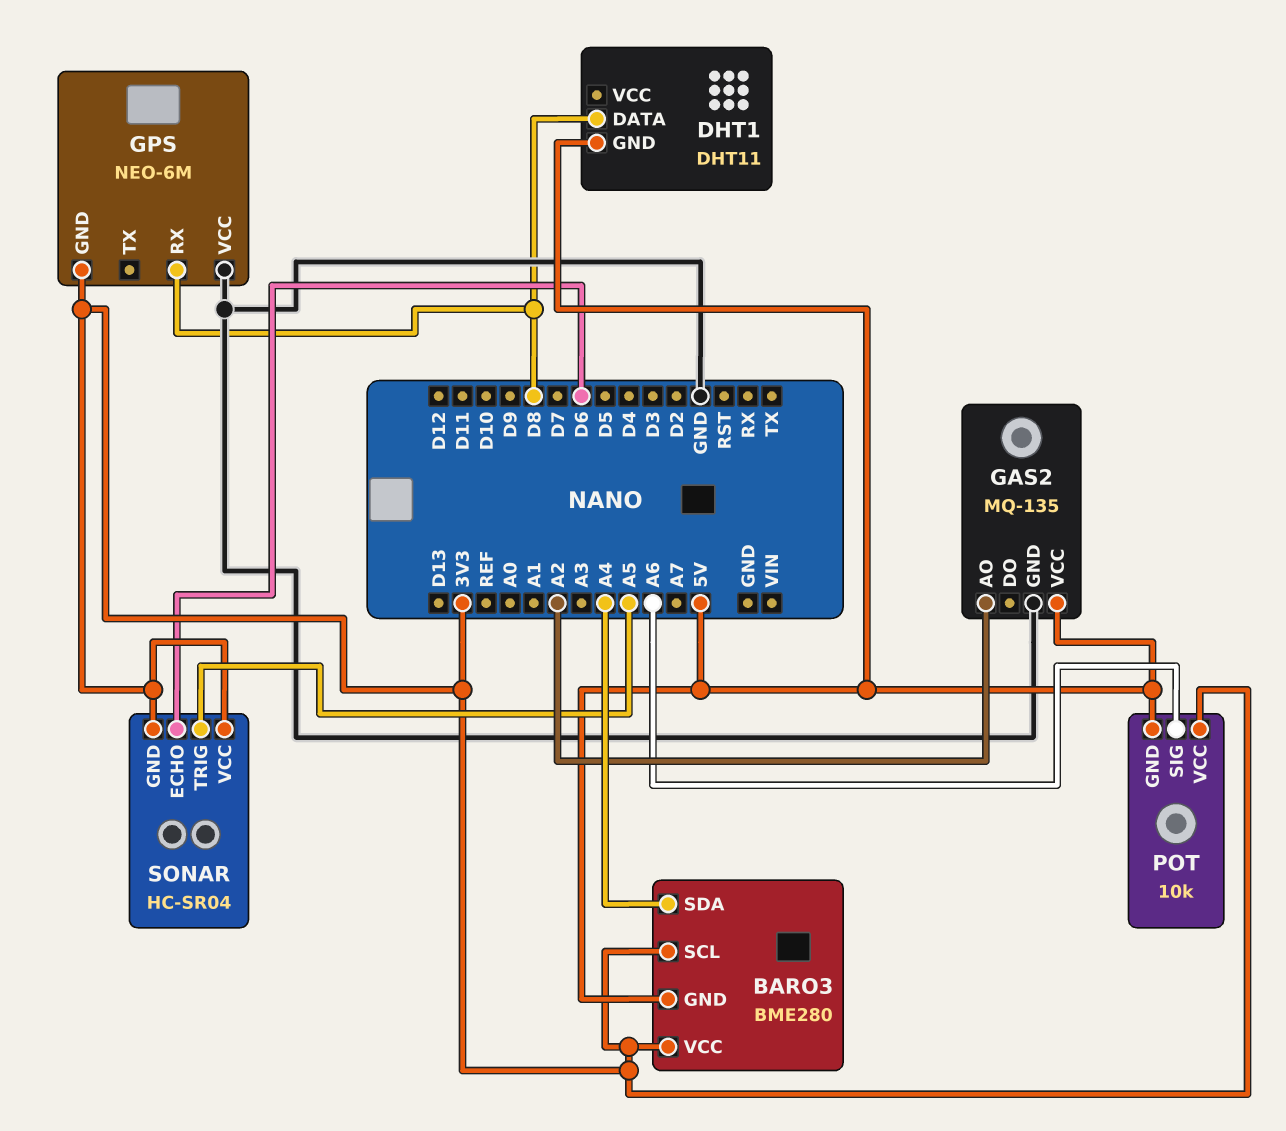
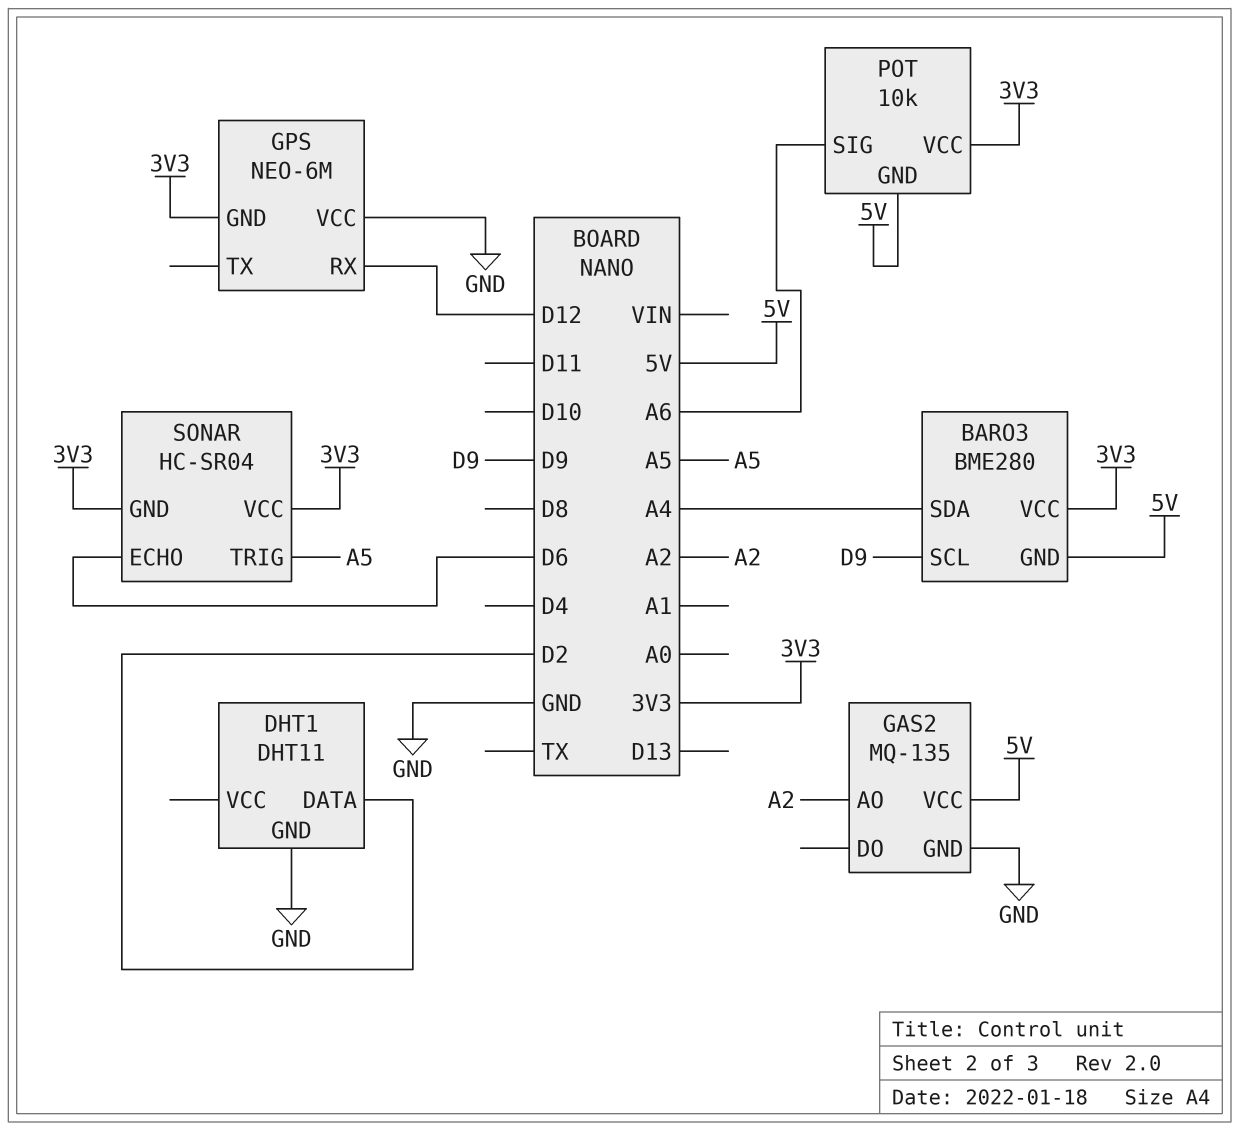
BARO3 pin SCL: 3V3 -> D9
DHT1 pin DATA: D8 -> D2
DHT1 pin GND: 5V -> GND
GPS pin RX: D8 -> D12

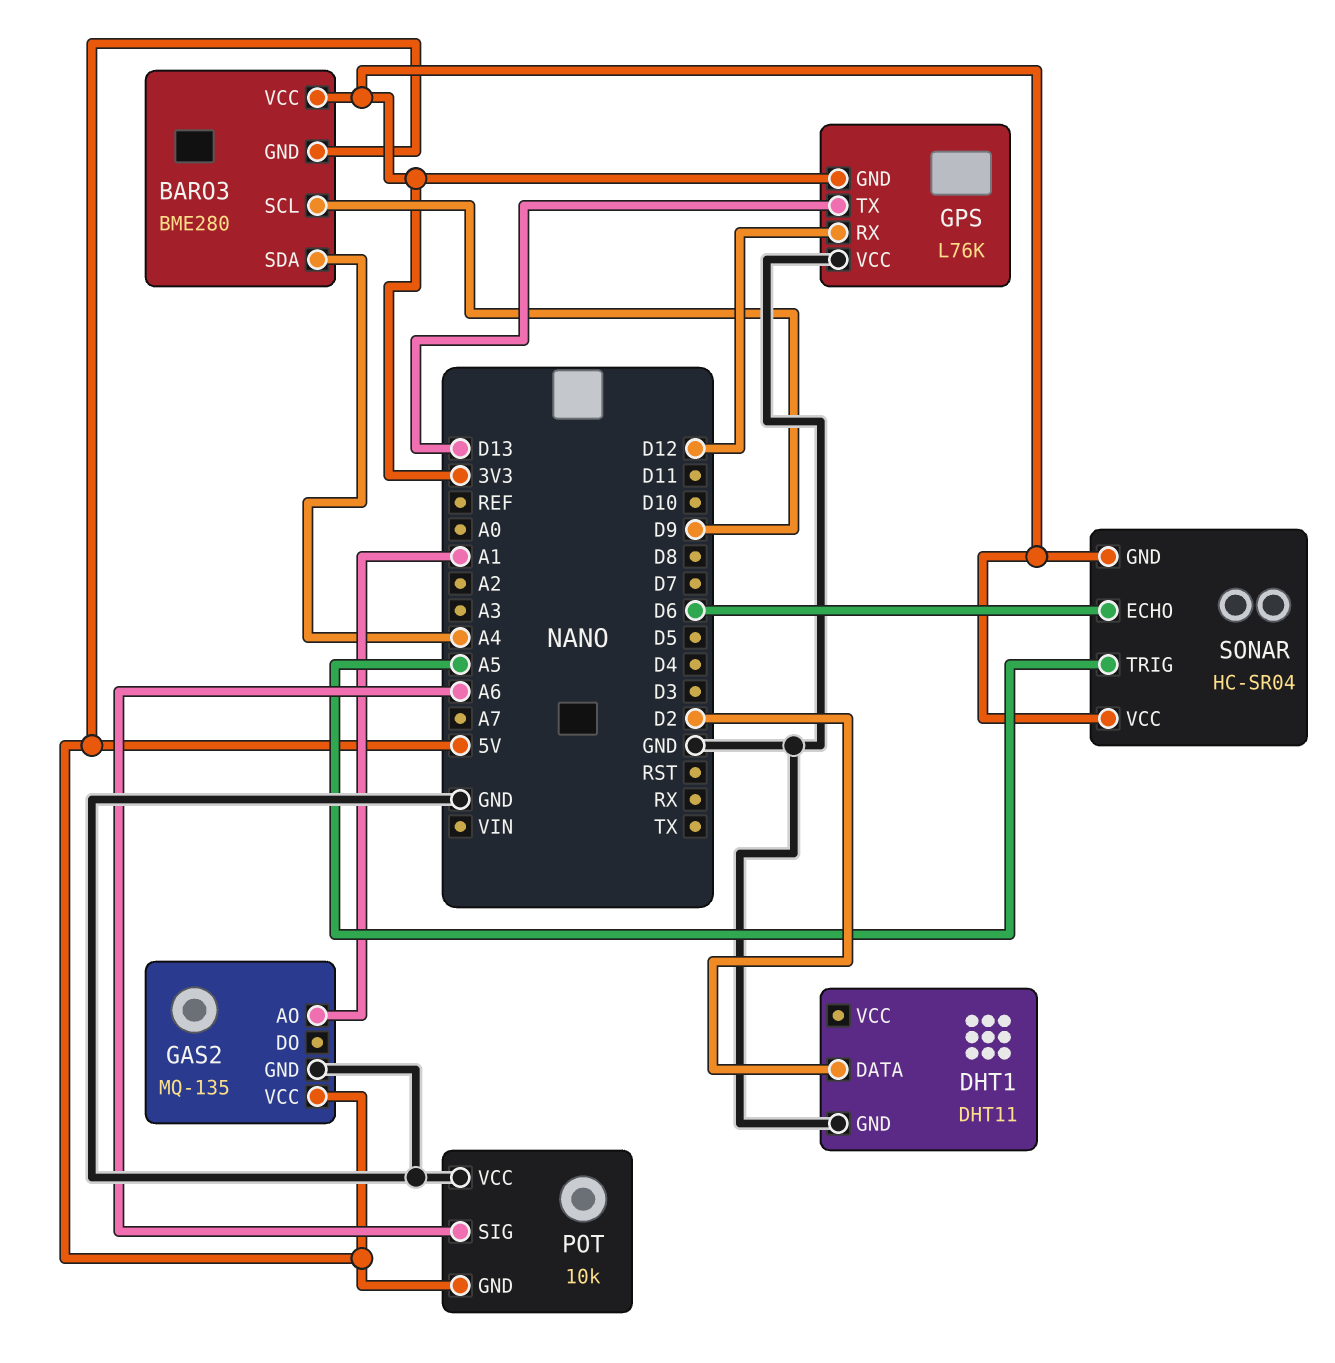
GAS2 pin AO: A2 -> A1
GPS: NEO-6M -> L76K
GPS pin TX: none -> D13
POT pin VCC: 3V3 -> GND

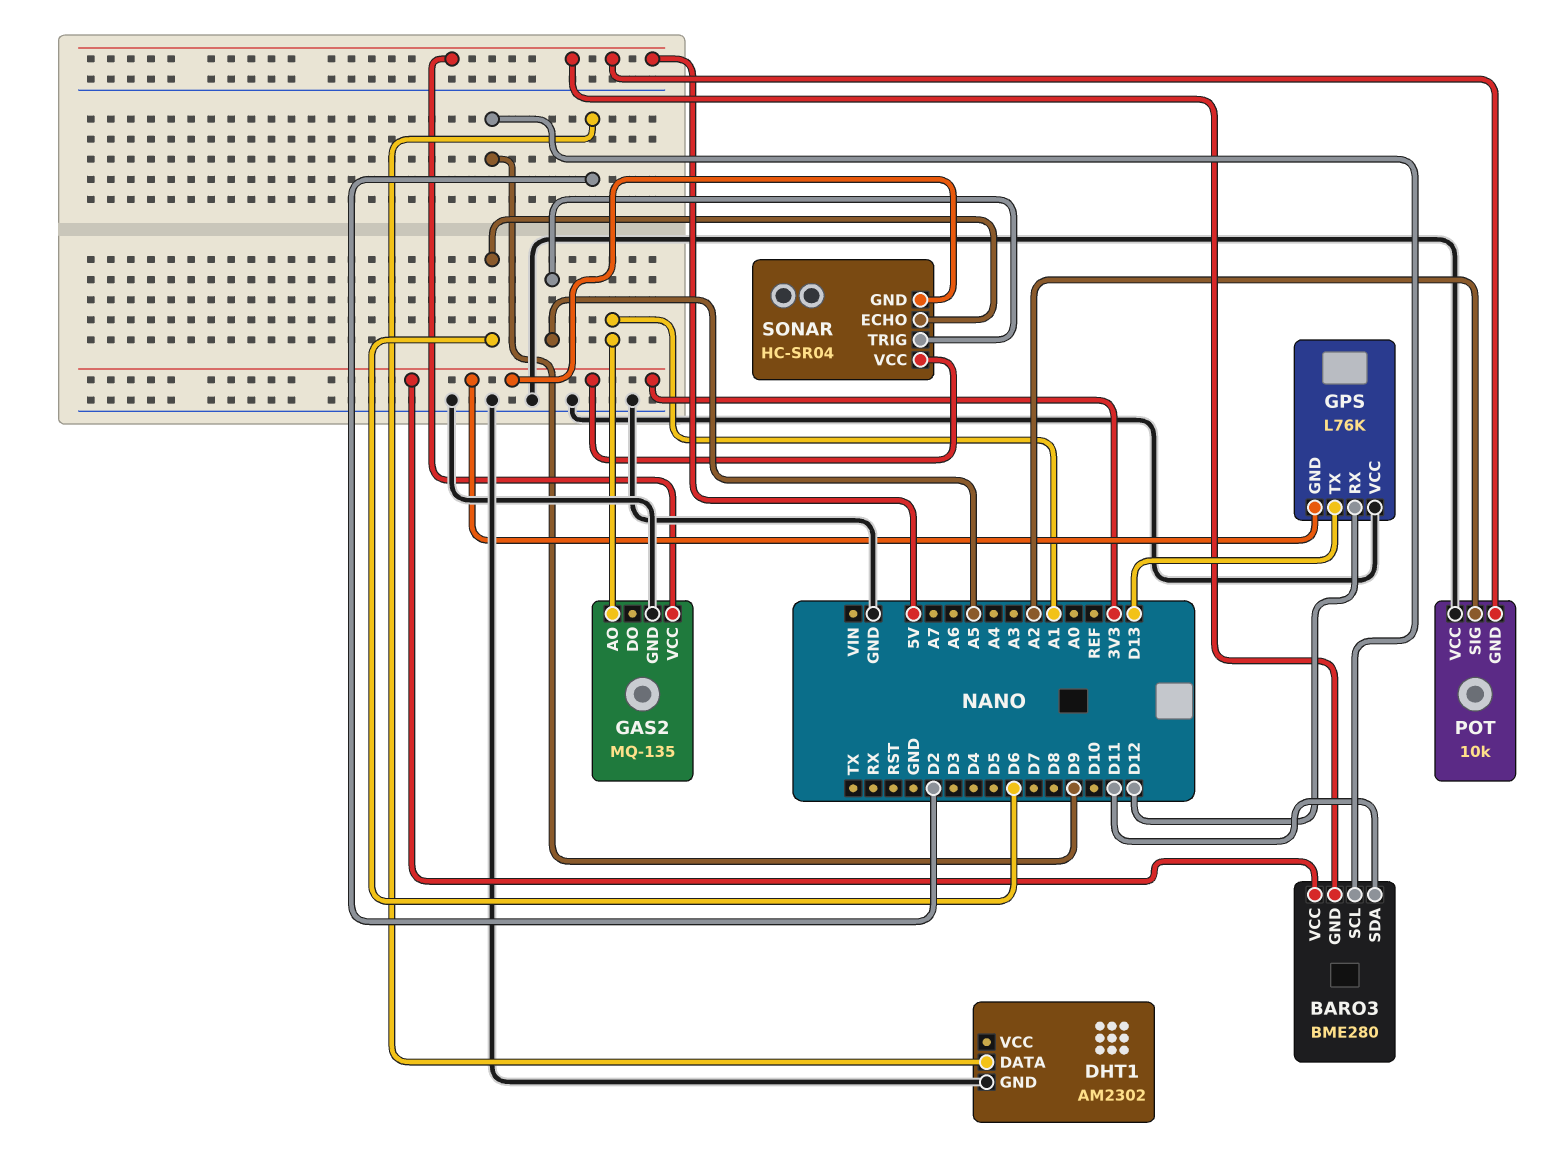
BARO3 pin SDA: A4 -> D11
DHT1: DHT11 -> AM2302
POT pin SIG: A6 -> A2

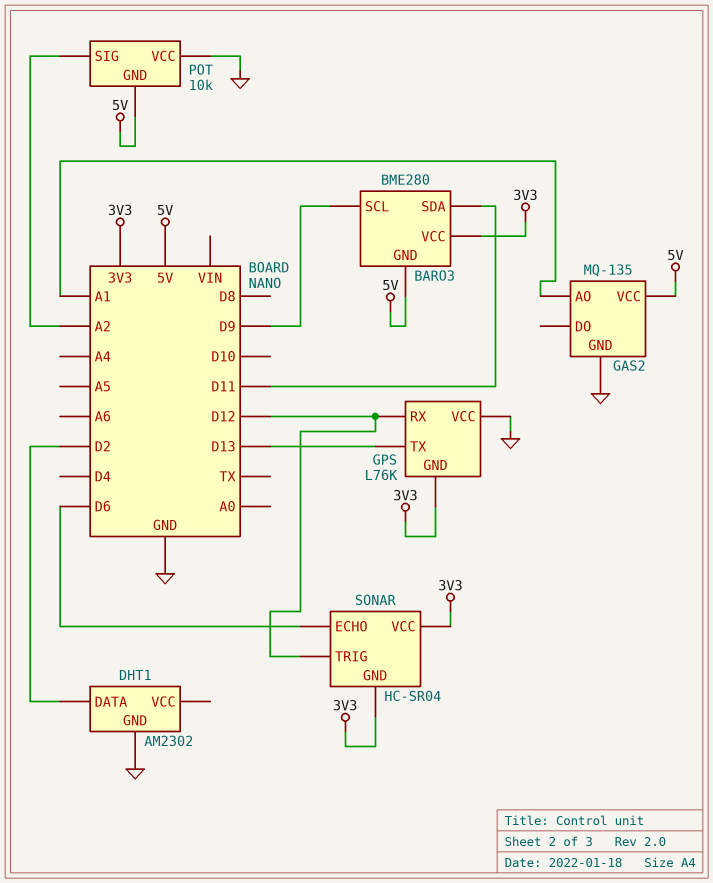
SONAR pin TRIG: A5 -> D12

